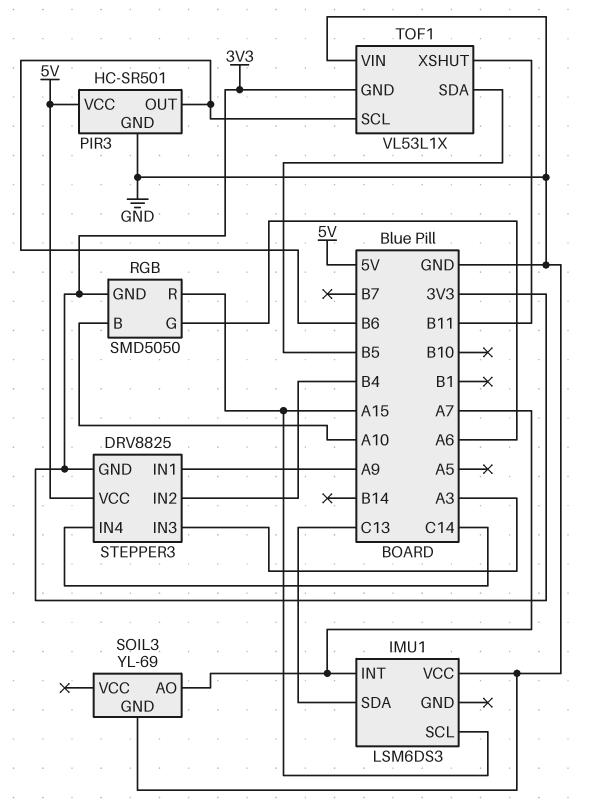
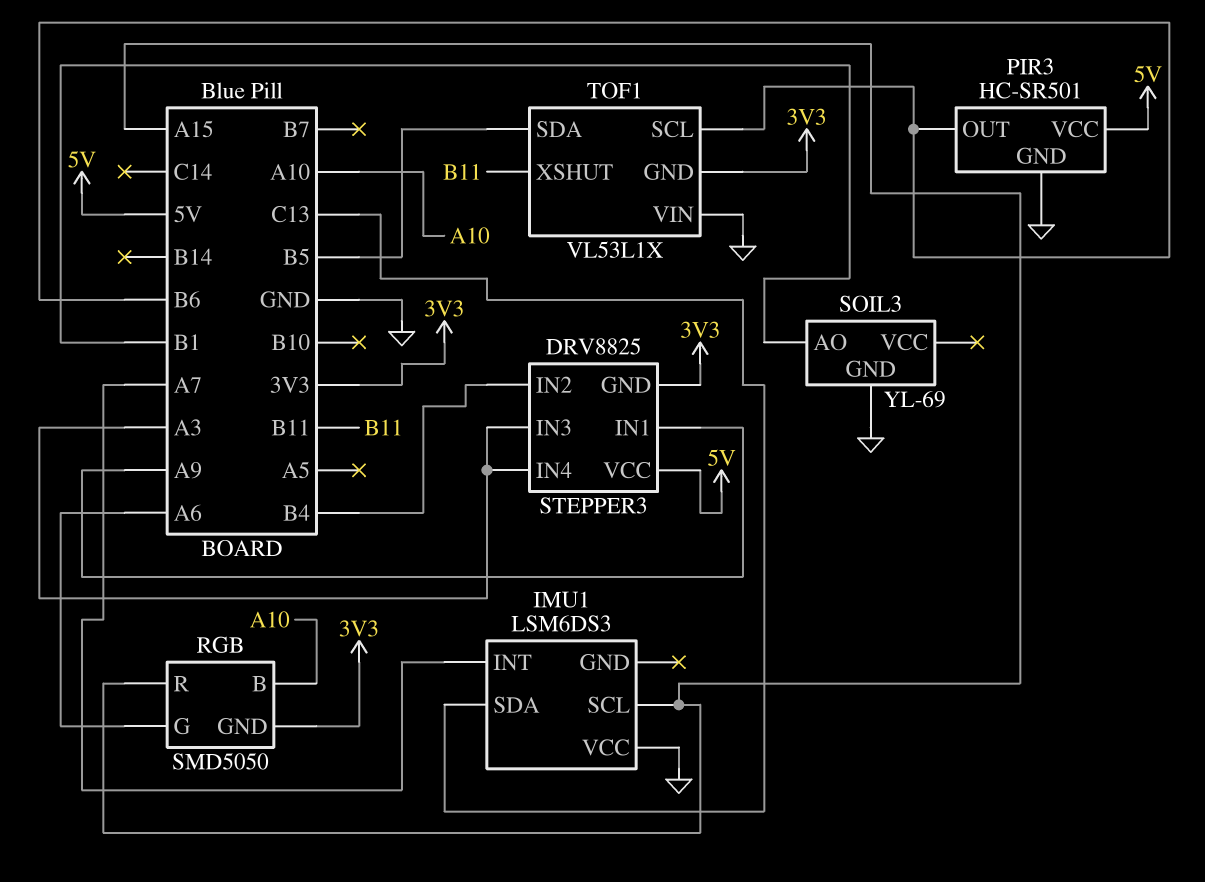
SOIL3 pin AO: A7 -> B1
STEPPER3 pin IN4: C14 -> A3

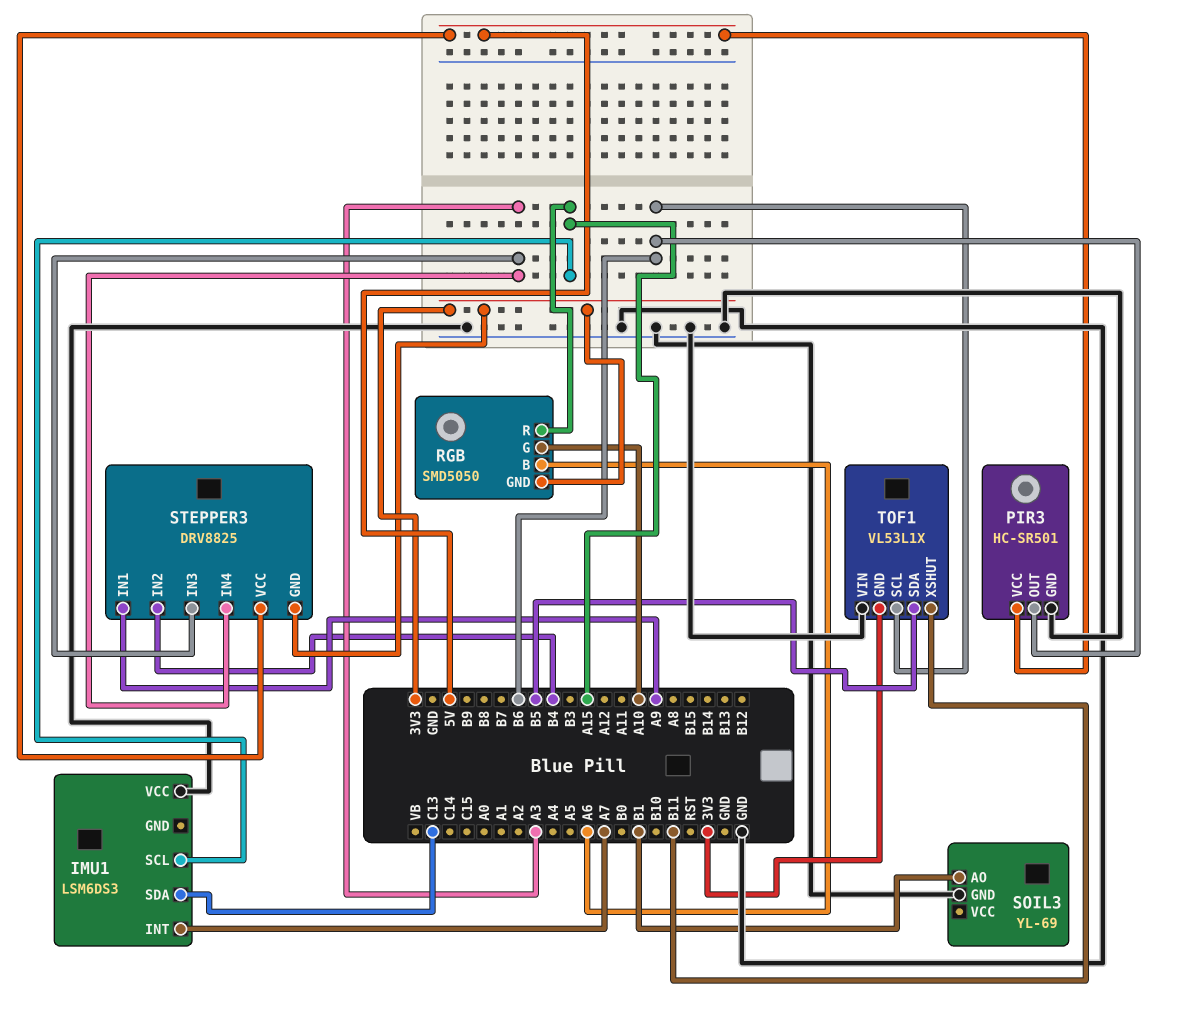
RGB pin B: A10 -> A6
RGB pin G: A6 -> A10

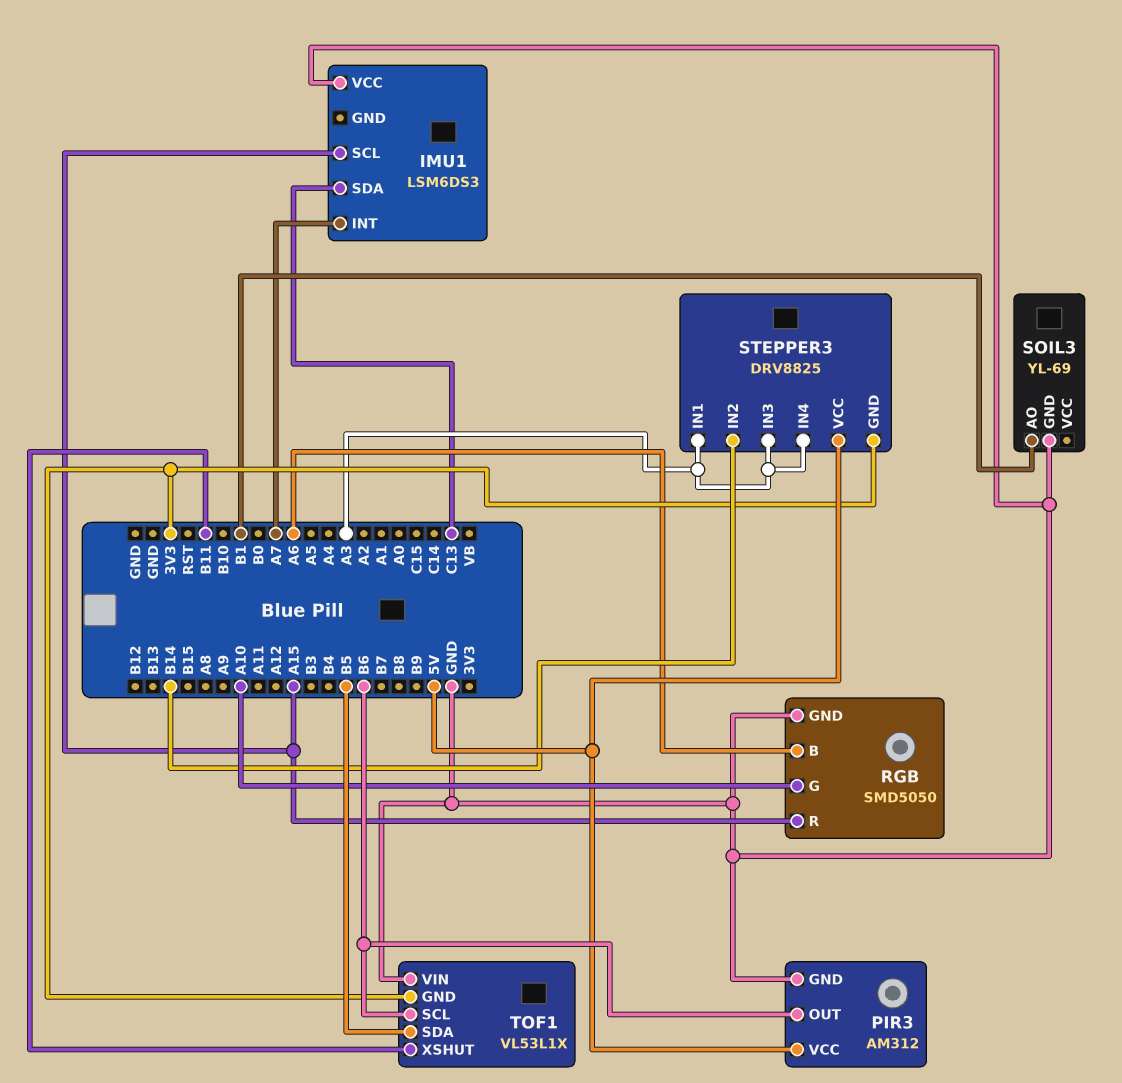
PIR3: HC-SR501 -> AM312
RGB pin GND: 3V3 -> GND
STEPPER3 pin IN1: A9 -> A3
STEPPER3 pin IN2: B4 -> B14

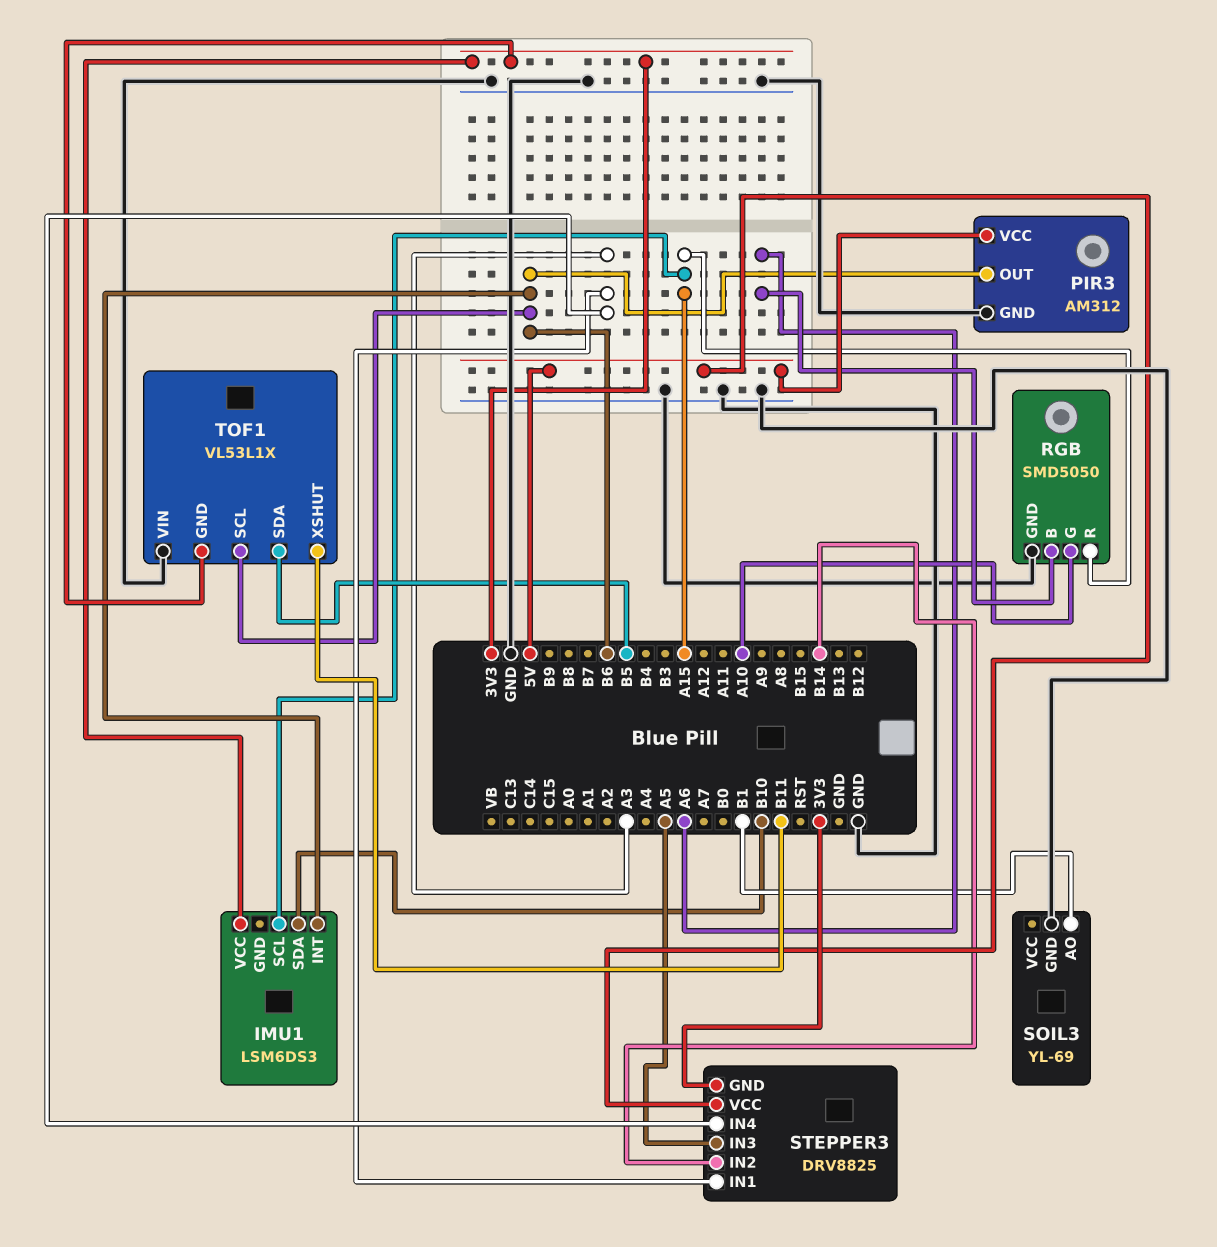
IMU1 pin INT: A7 -> B6
IMU1 pin SDA: C13 -> B10
IMU1 pin VCC: GND -> 3V3
STEPPER3 pin IN3: A3 -> A5

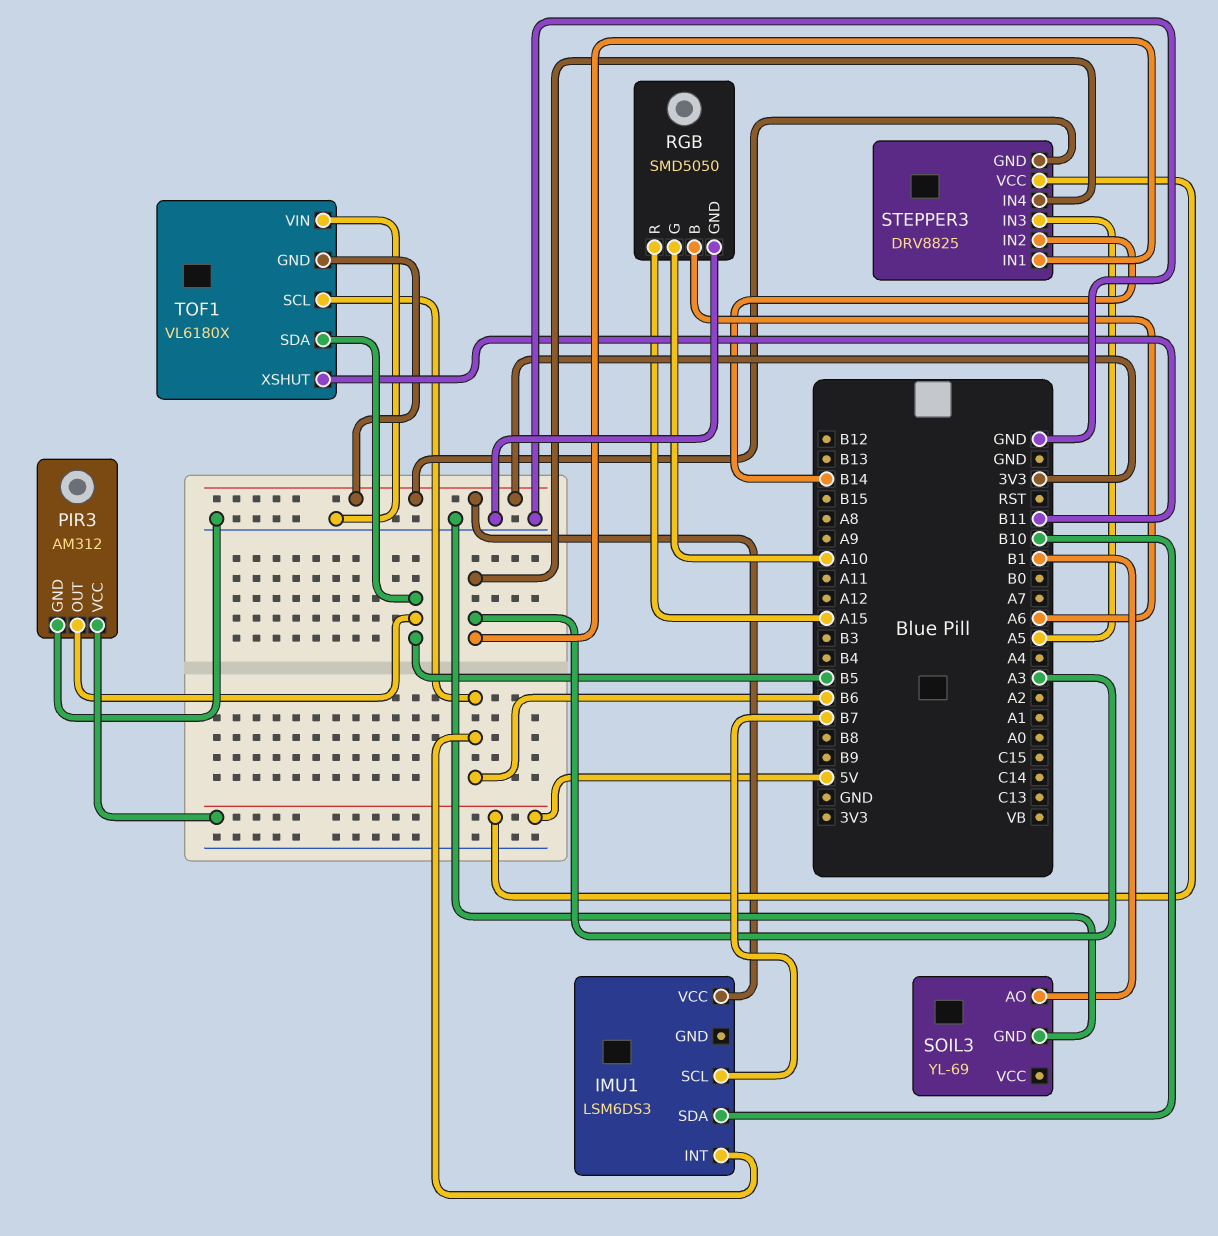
IMU1 pin SCL: A15 -> B7
PIR3 pin OUT: B6 -> B5
TOF1: VL53L1X -> VL6180X

